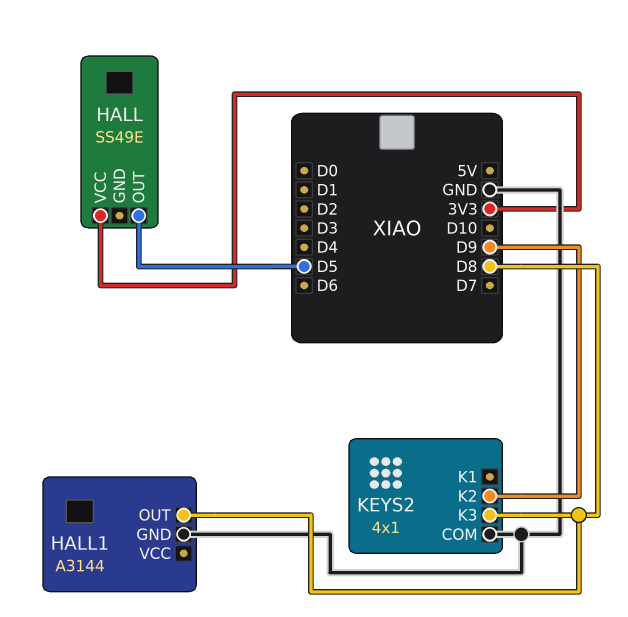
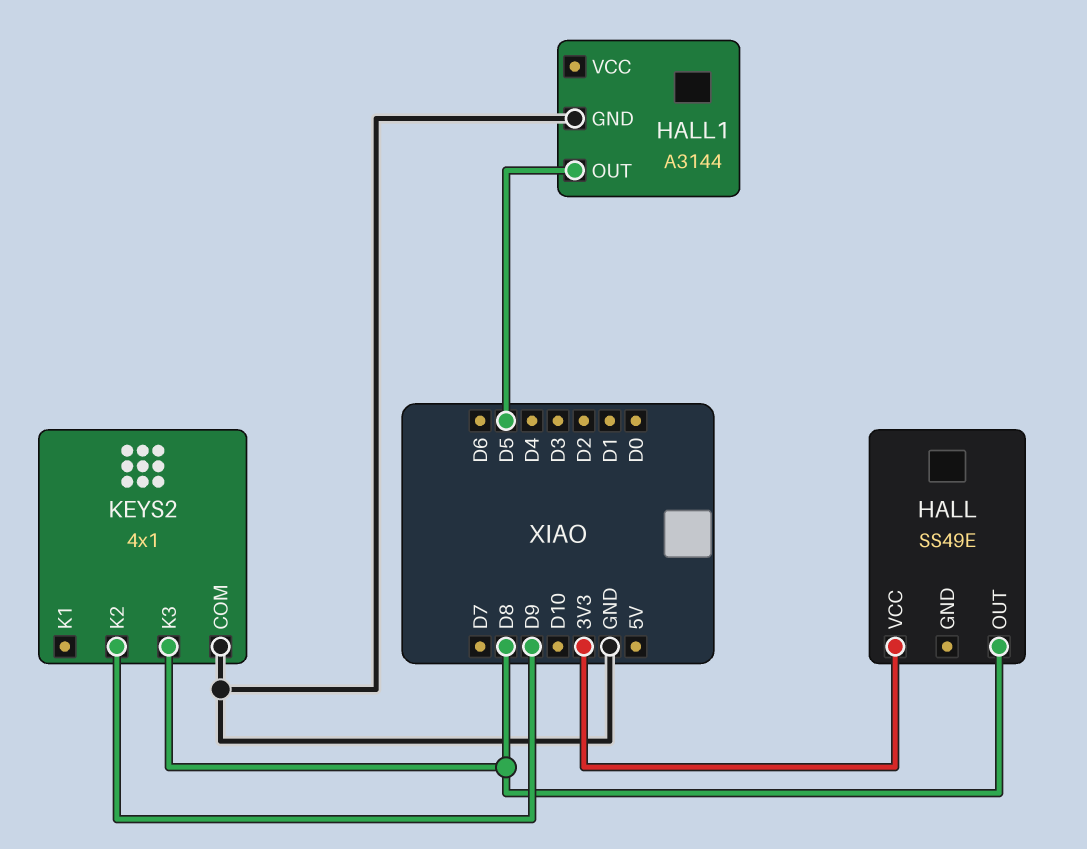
HALL pin OUT: D5 -> D8
HALL1 pin OUT: D8 -> D5

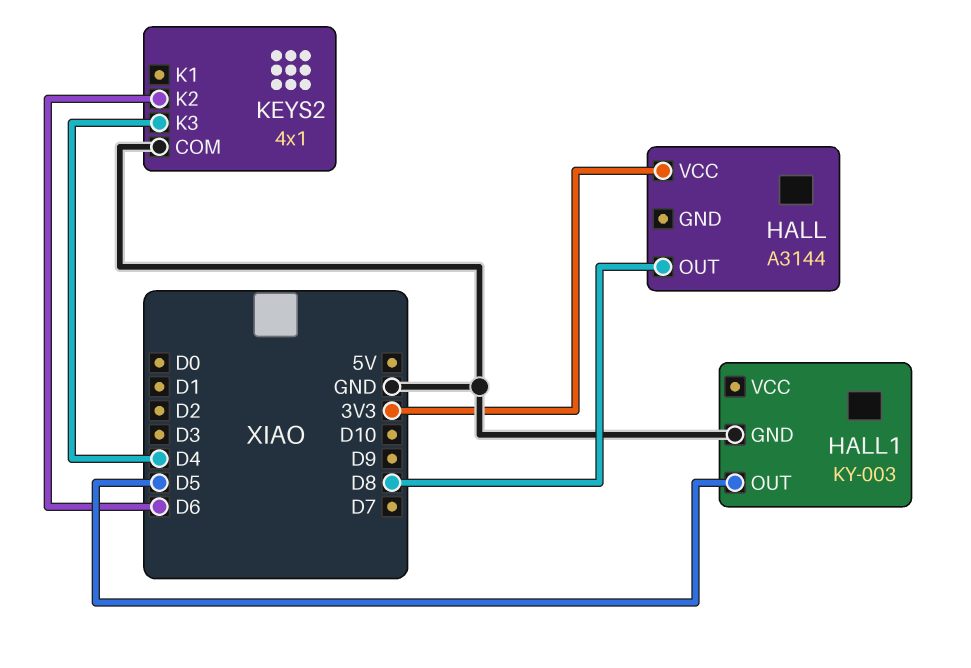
HALL: SS49E -> A3144
HALL1: A3144 -> KY-003
KEYS2 pin K2: D9 -> D6
KEYS2 pin K3: D8 -> D4

